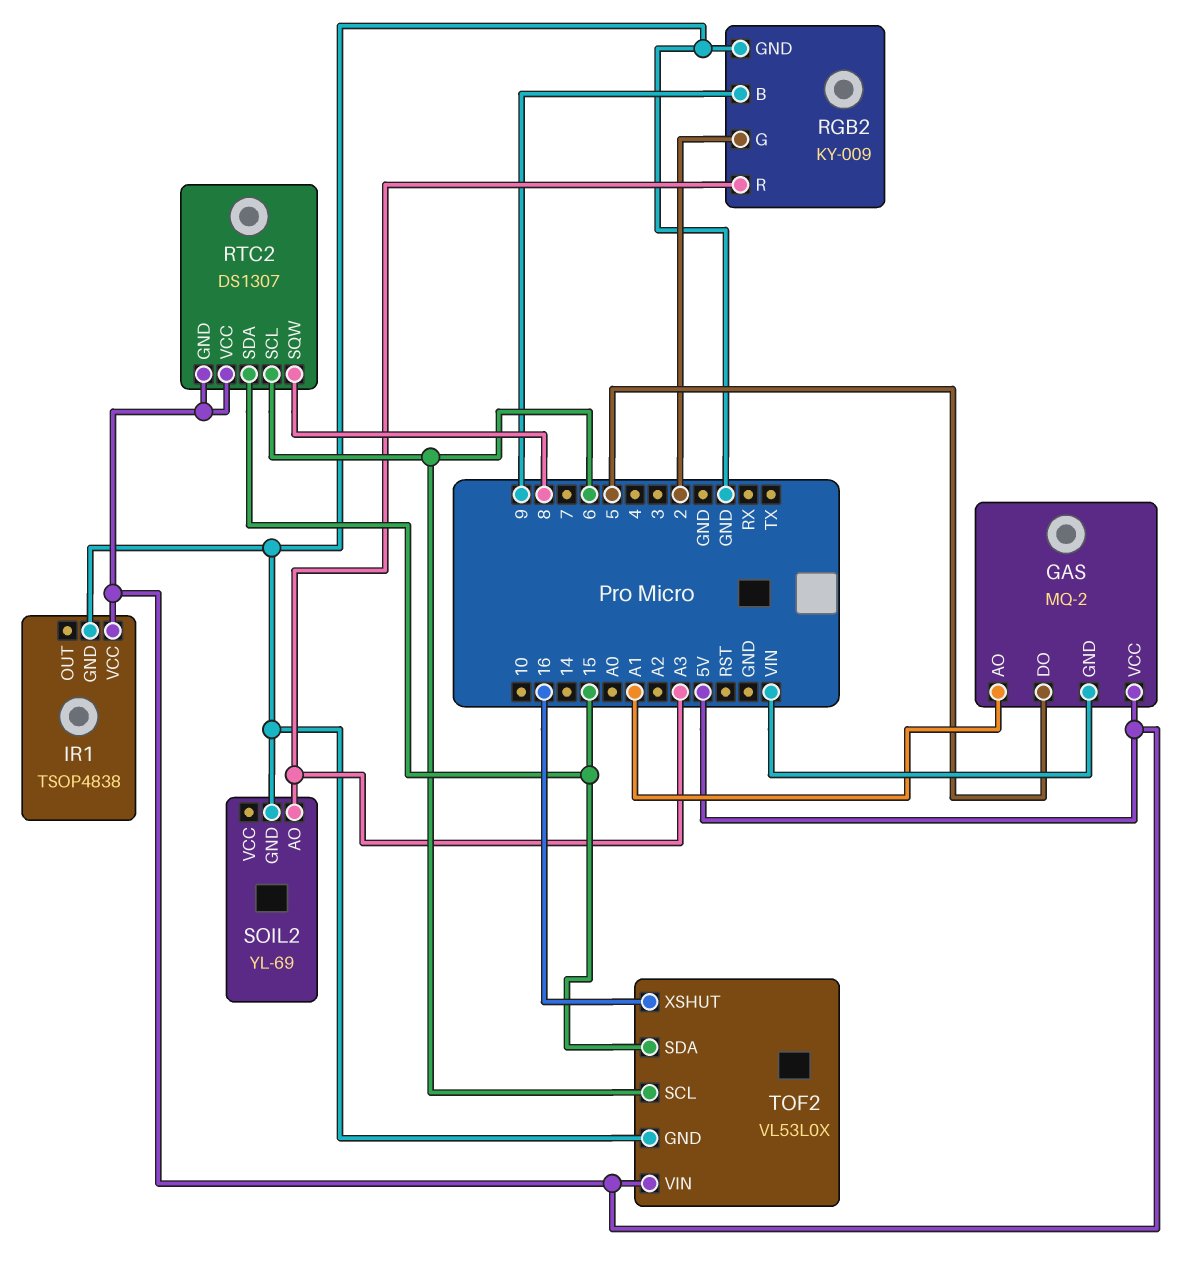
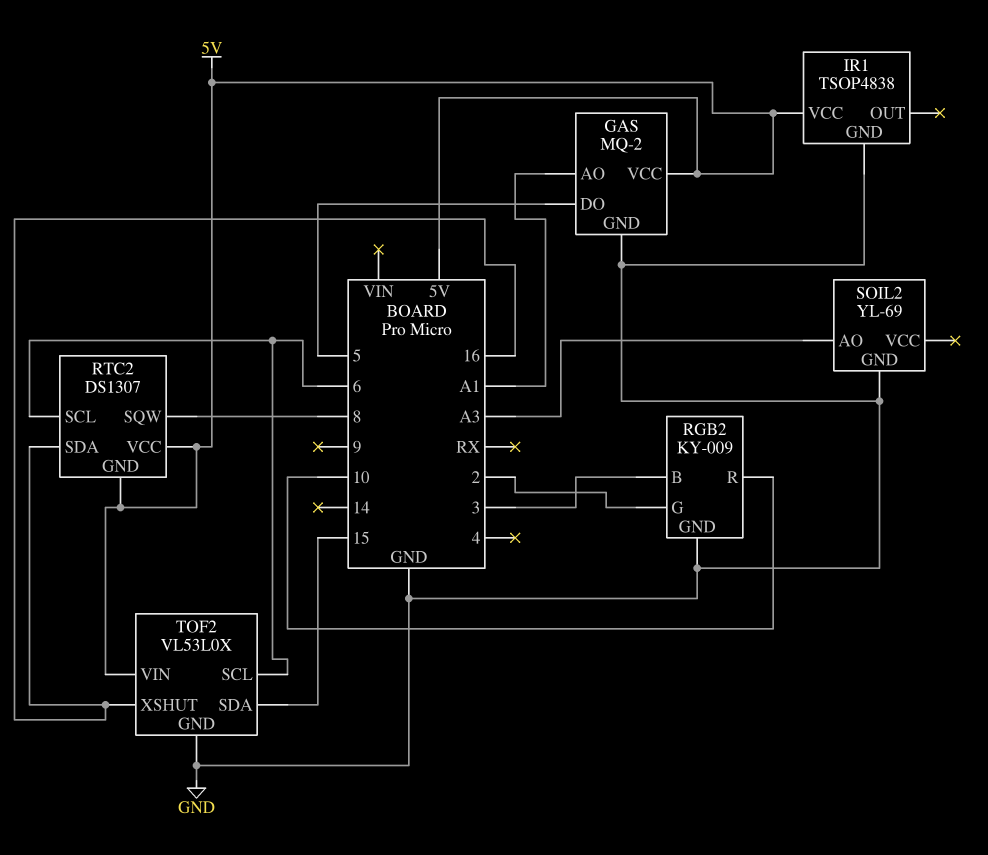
GAS pin GND: VIN -> GND
RGB2 pin B: 9 -> 3
RGB2 pin R: A3 -> 10
RTC2 pin SDA: 15 -> 16

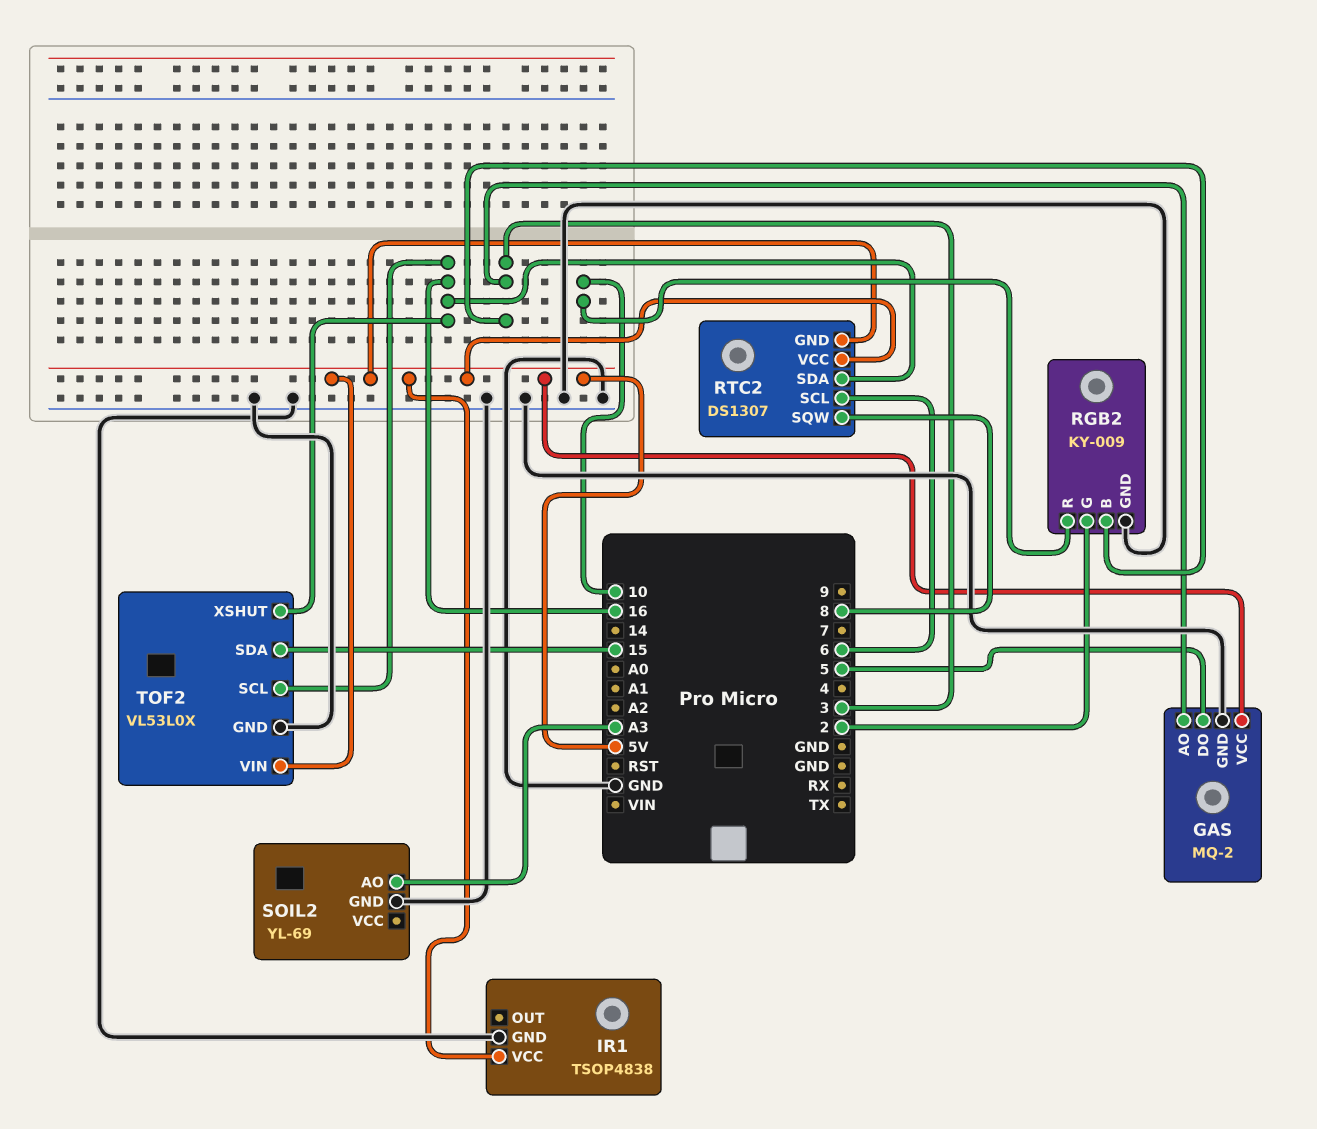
GAS pin AO: A1 -> 3
TOF2 pin SCL: 6 -> 16

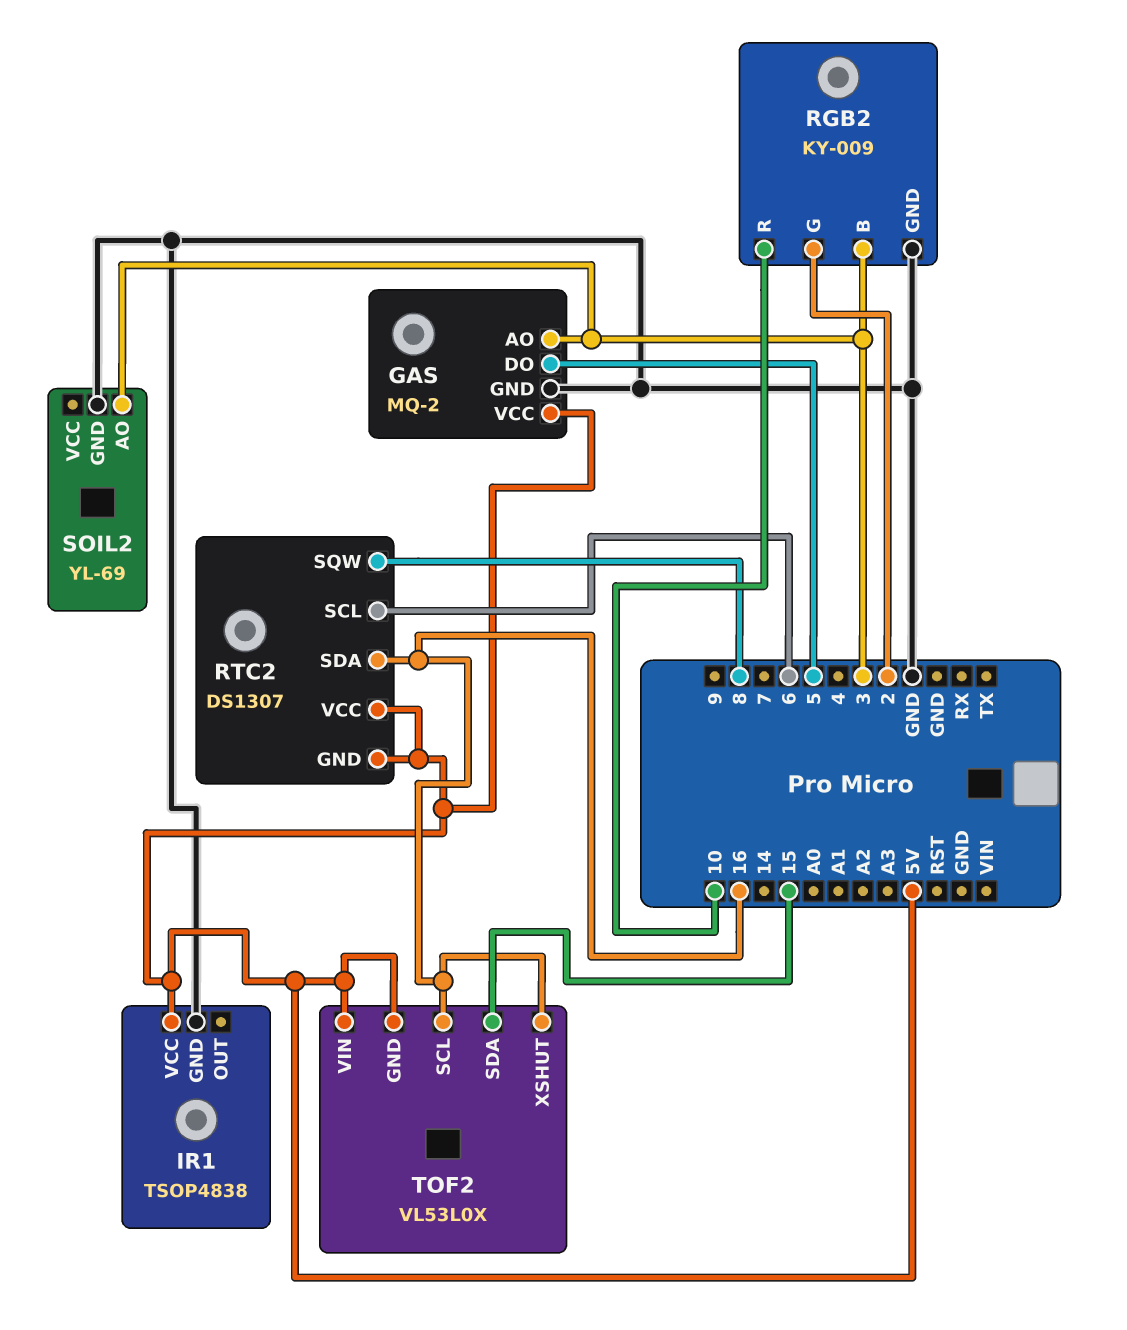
SOIL2 pin AO: A3 -> 3
TOF2 pin GND: GND -> 5V

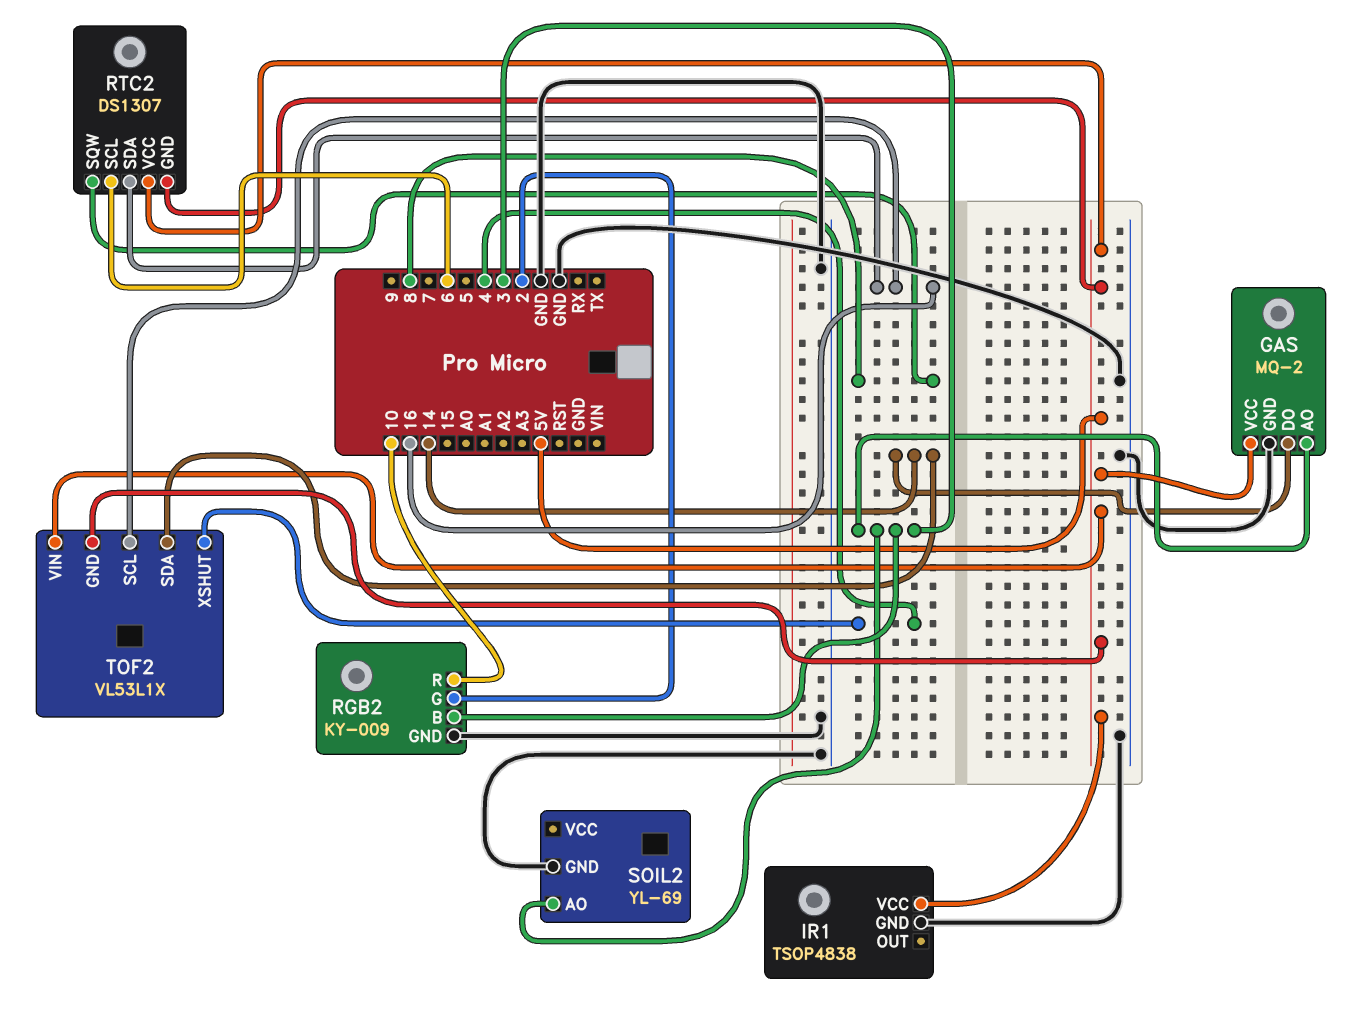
GAS pin DO: 5 -> 14
TOF2: VL53L0X -> VL53L1X
TOF2 pin SDA: 15 -> 14
TOF2 pin XSHUT: 16 -> 4

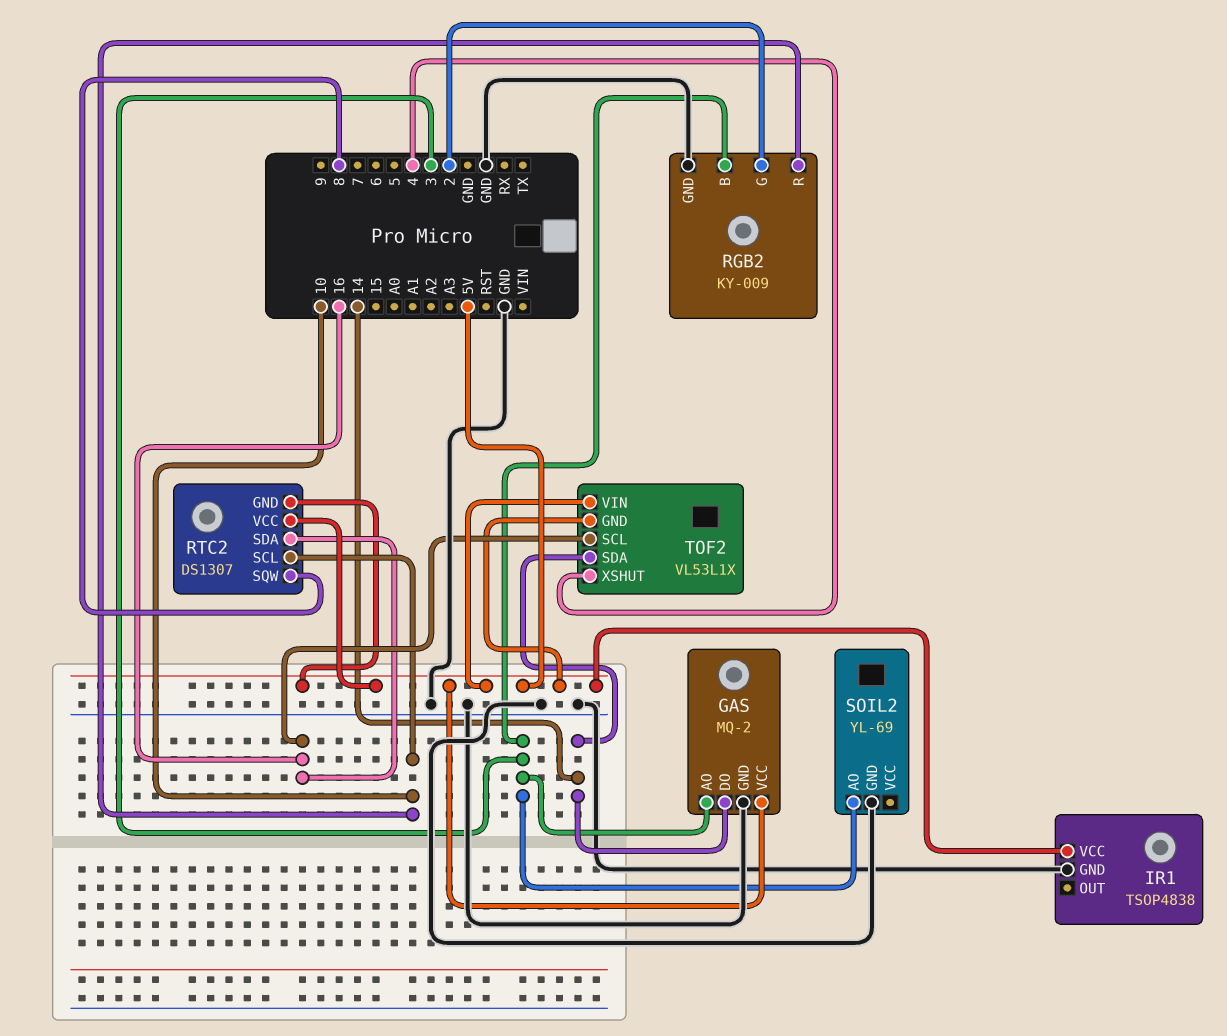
RTC2 pin SCL: 6 -> 10

